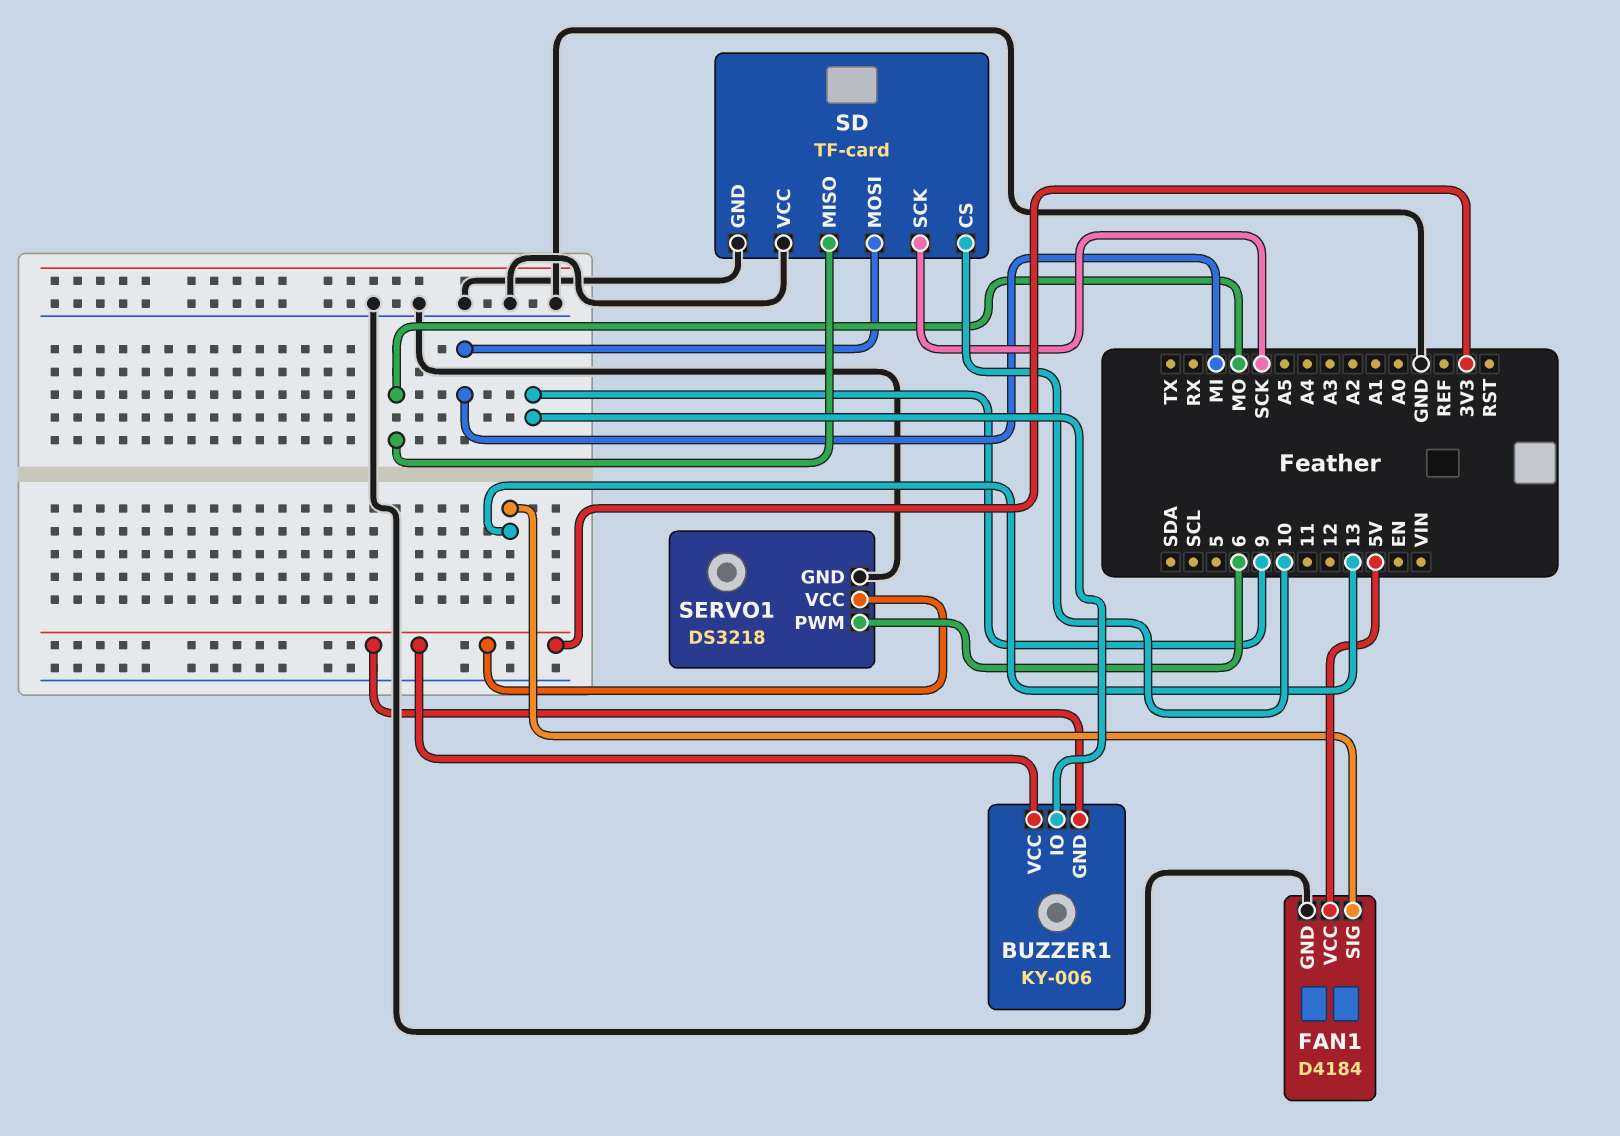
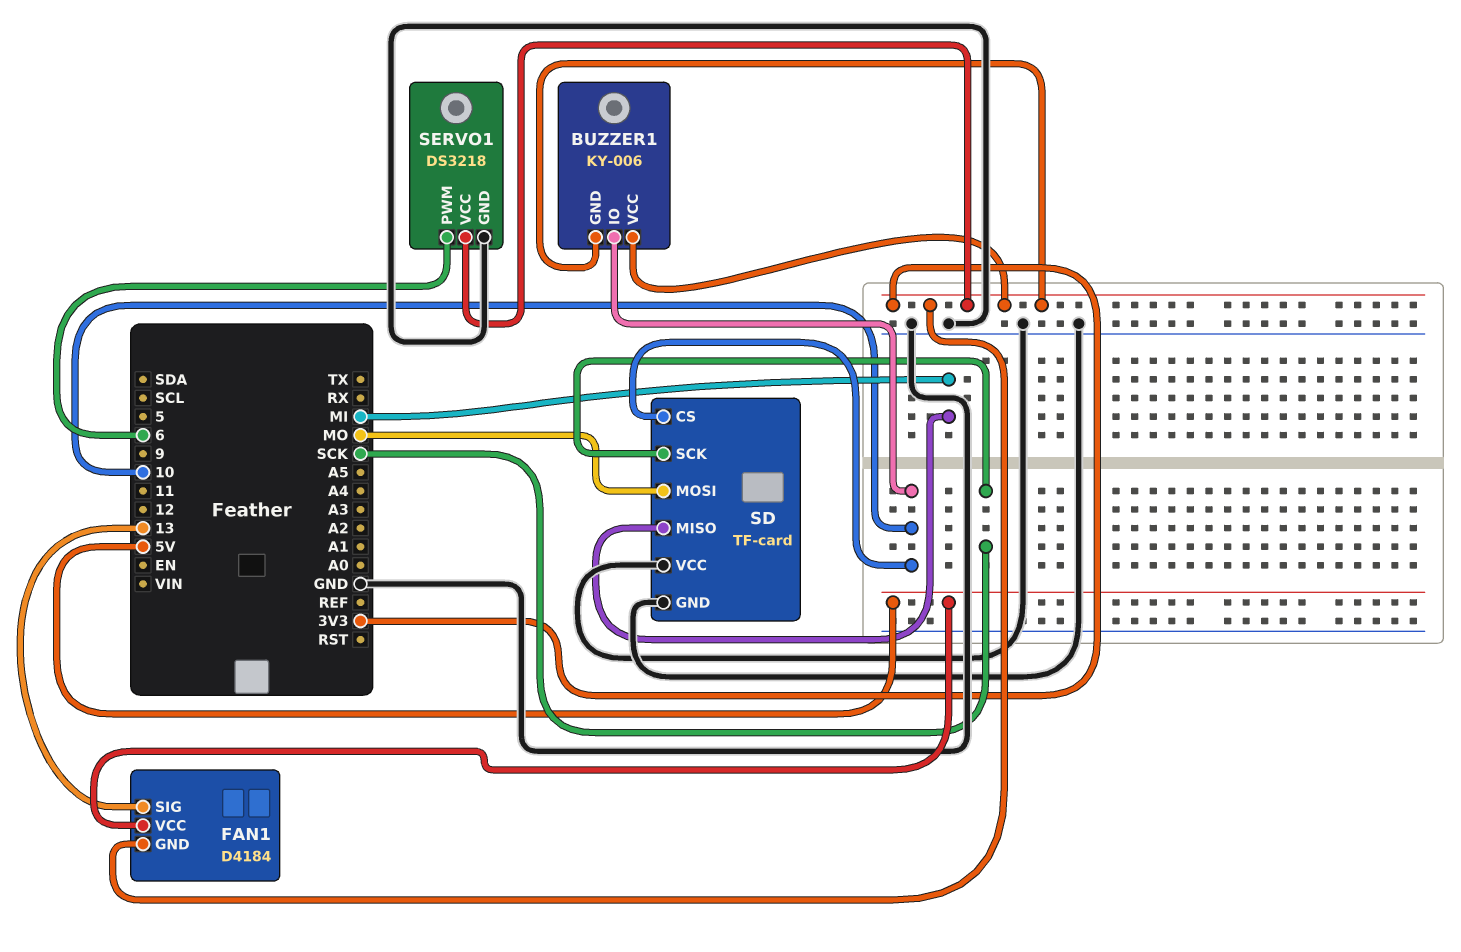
BUZZER1 pin IO: 9 -> 10
FAN1 pin GND: GND -> 3V3
SD pin MISO: MO -> MI
SD pin MOSI: MI -> MO

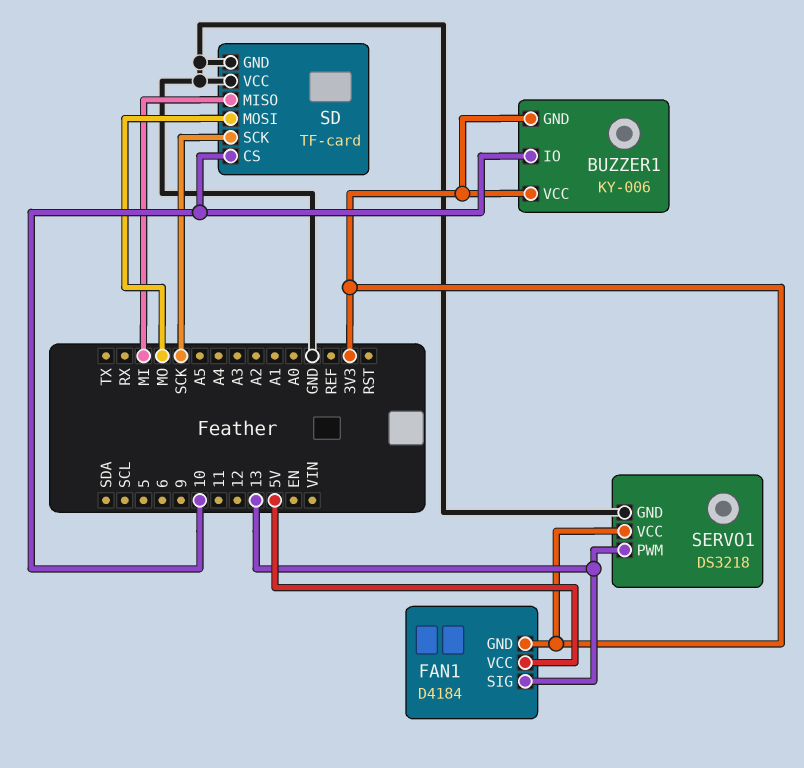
SERVO1 pin PWM: 6 -> 13

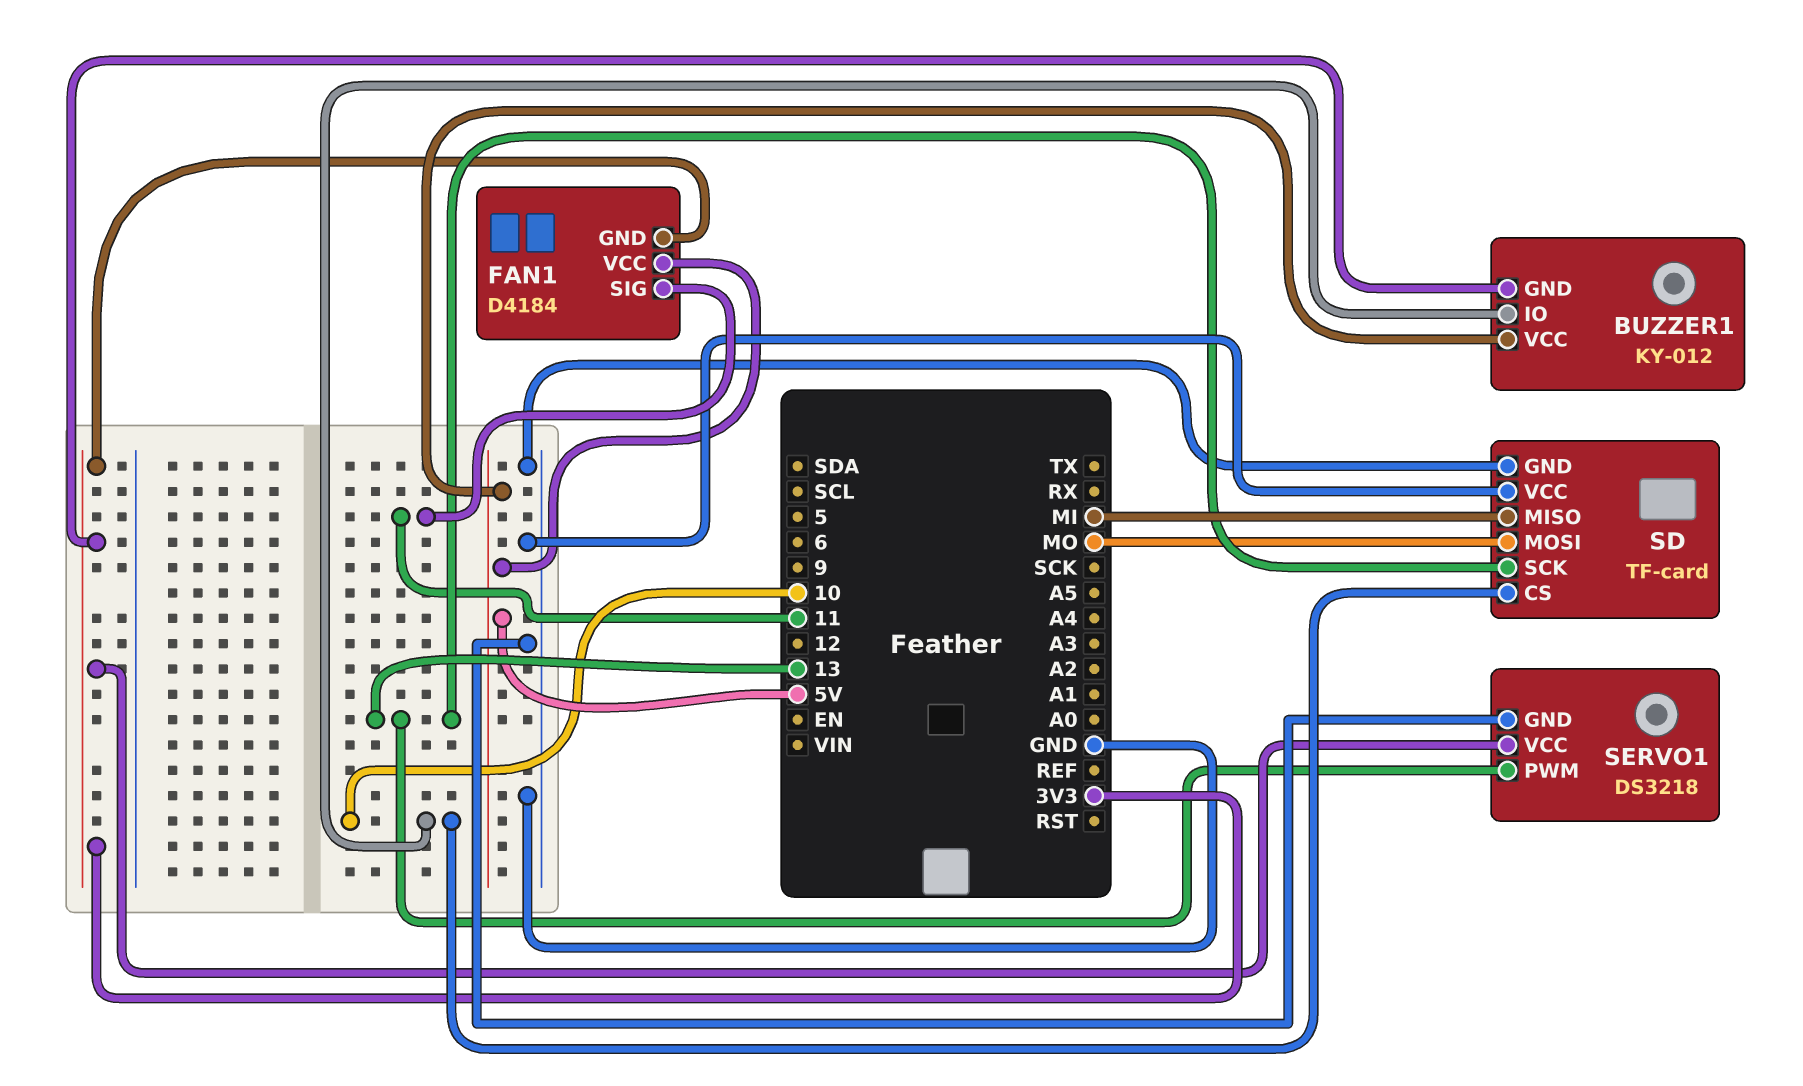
BUZZER1: KY-006 -> KY-012
BUZZER1 pin VCC: 3V3 -> 5V
FAN1 pin SIG: 13 -> 11
SD pin SCK: SCK -> 13

